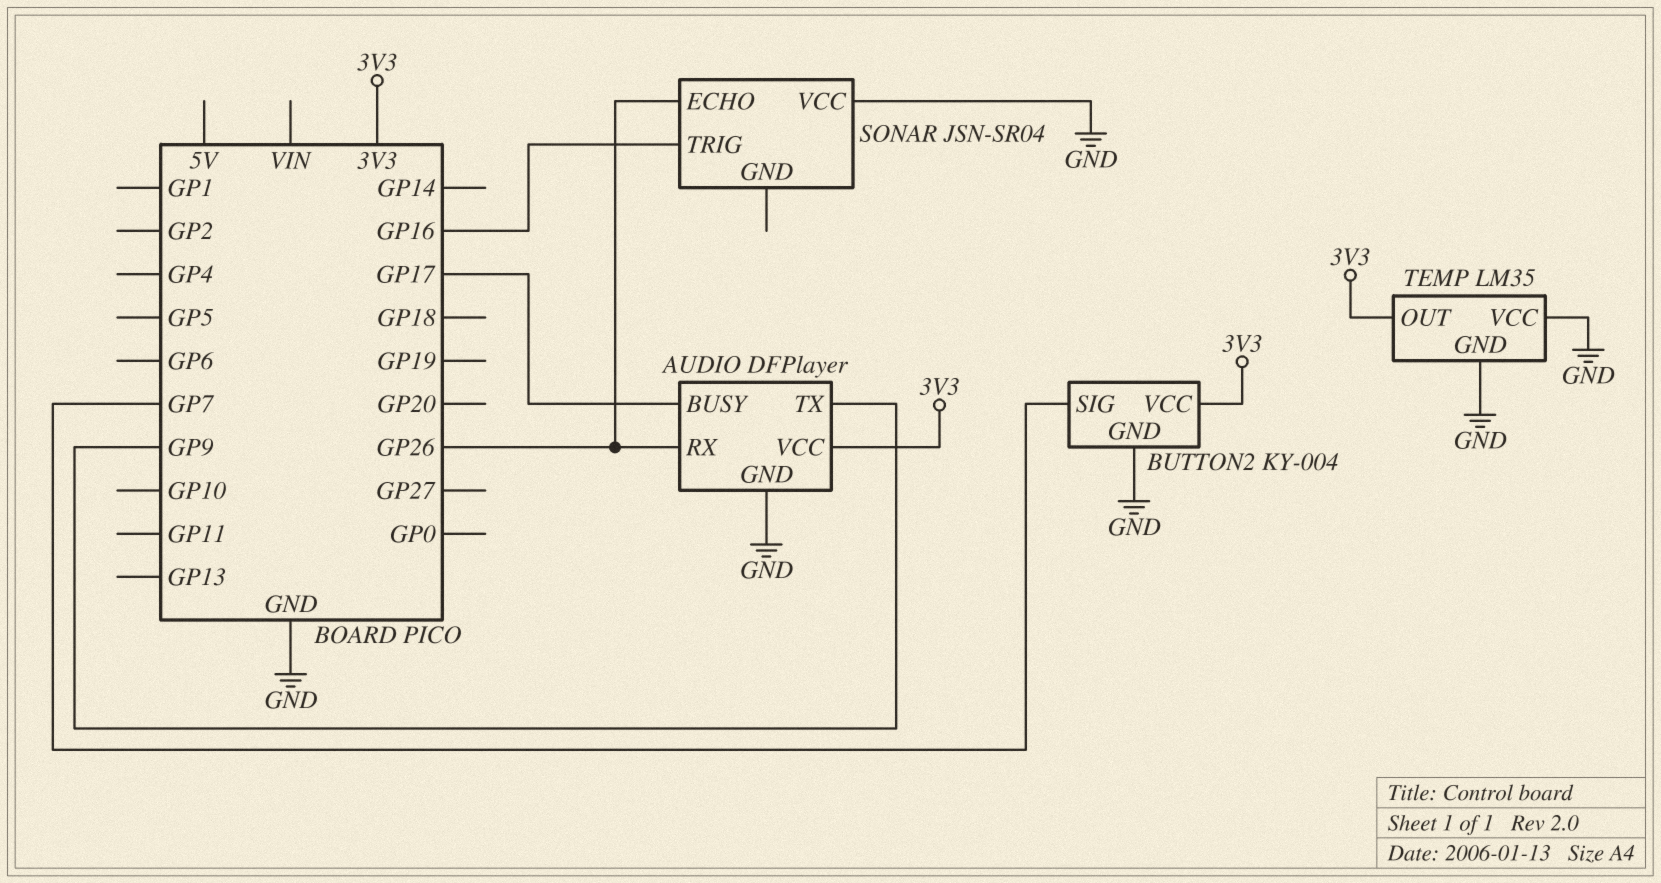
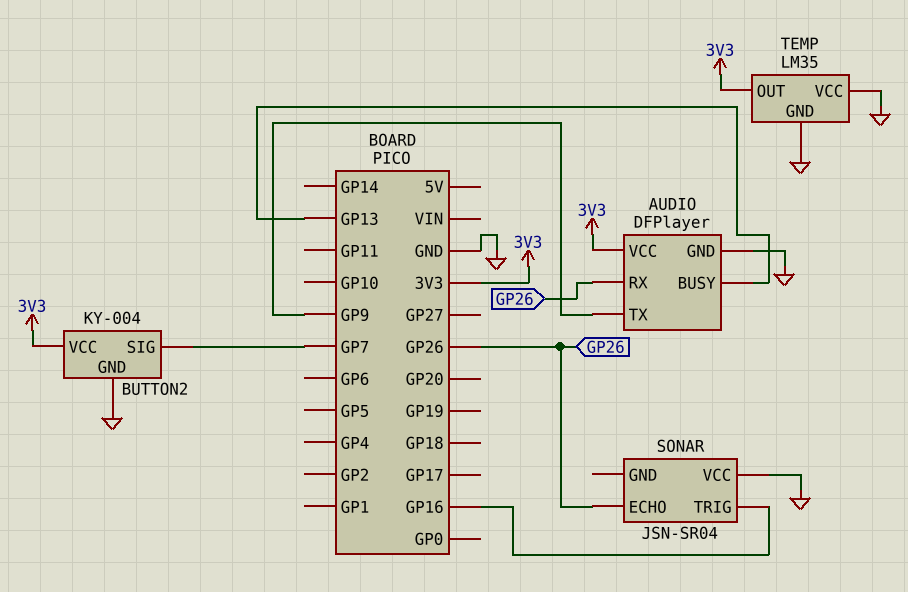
AUDIO pin BUSY: GP17 -> GP13

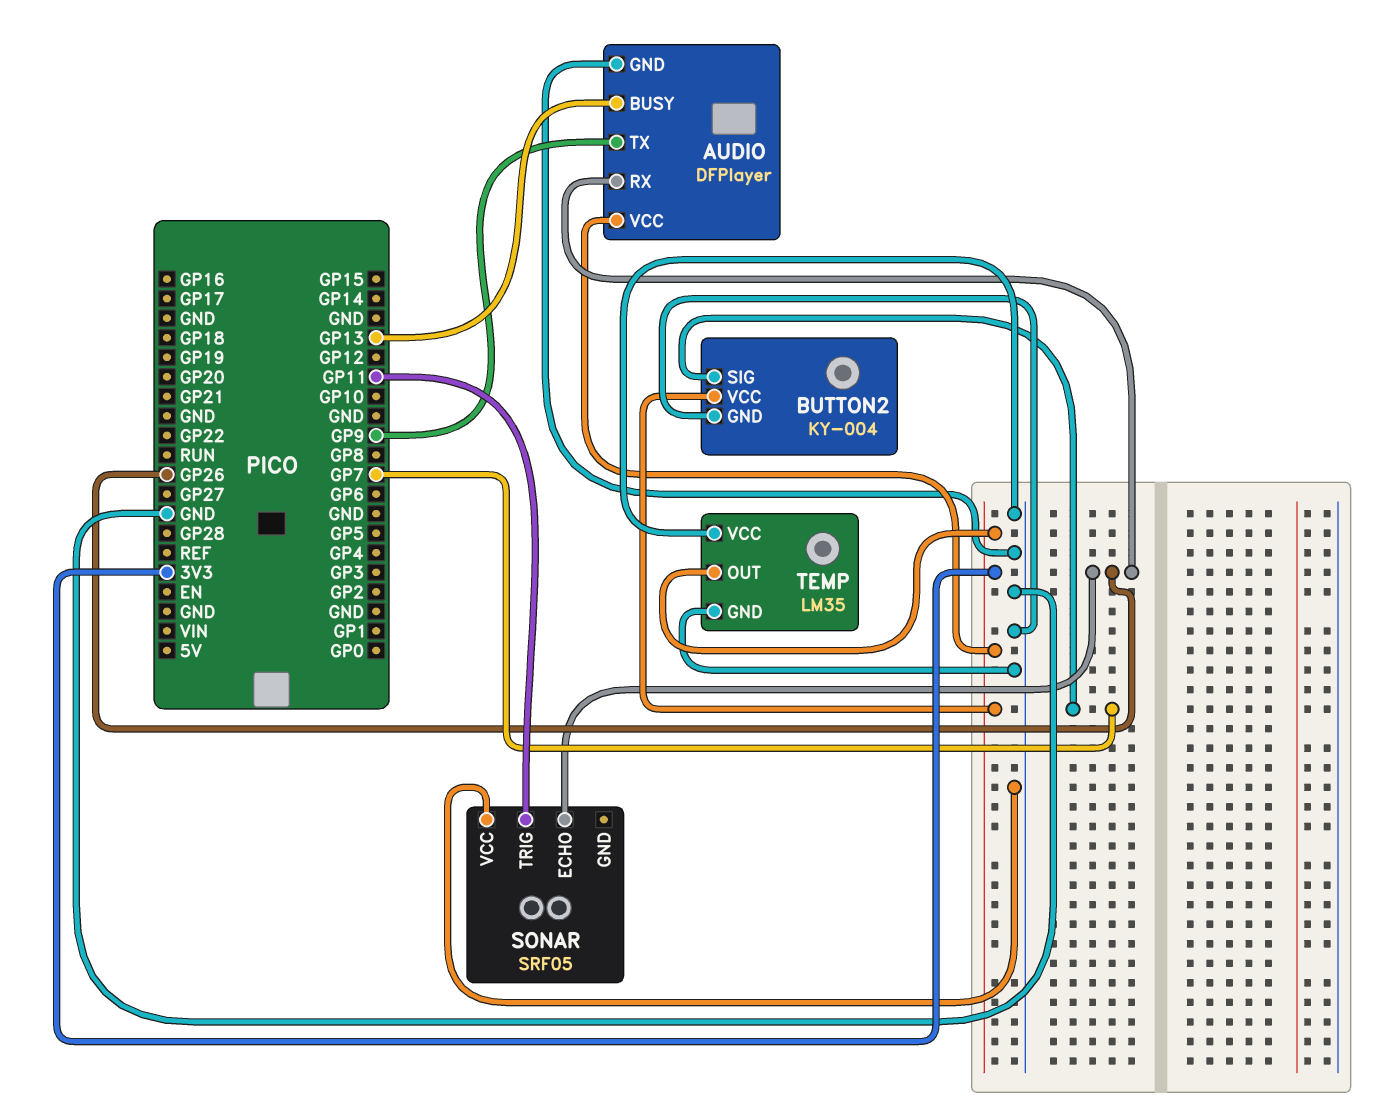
SONAR: JSN-SR04 -> SRF05
SONAR pin TRIG: GP16 -> GP11

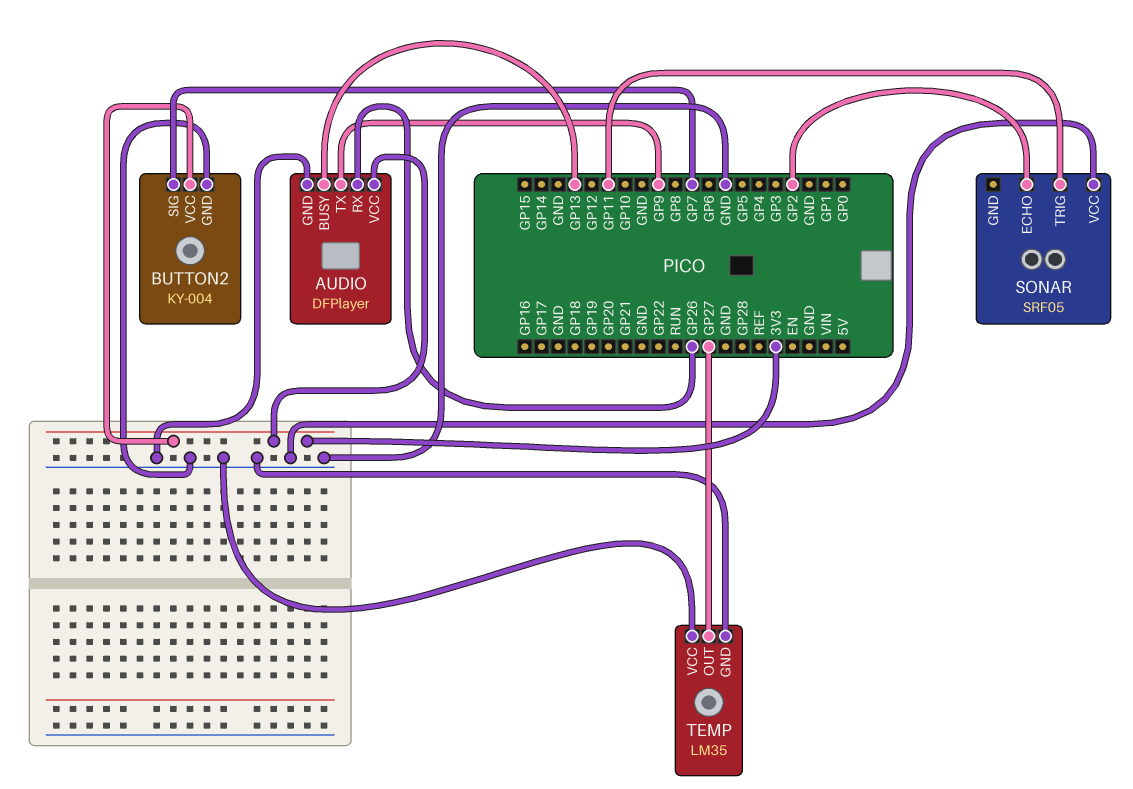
SONAR pin ECHO: GP26 -> GP2
TEMP pin OUT: 3V3 -> GP27

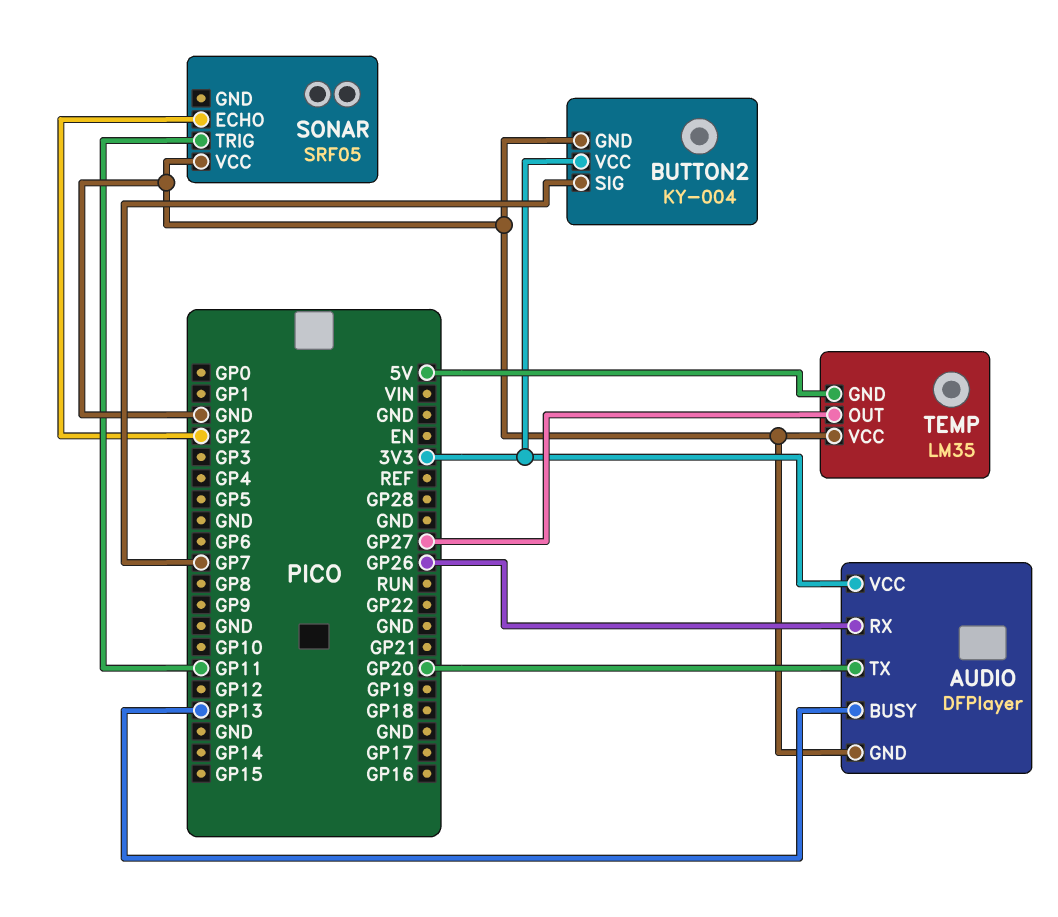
AUDIO pin TX: GP9 -> GP20
TEMP pin GND: GND -> 5V

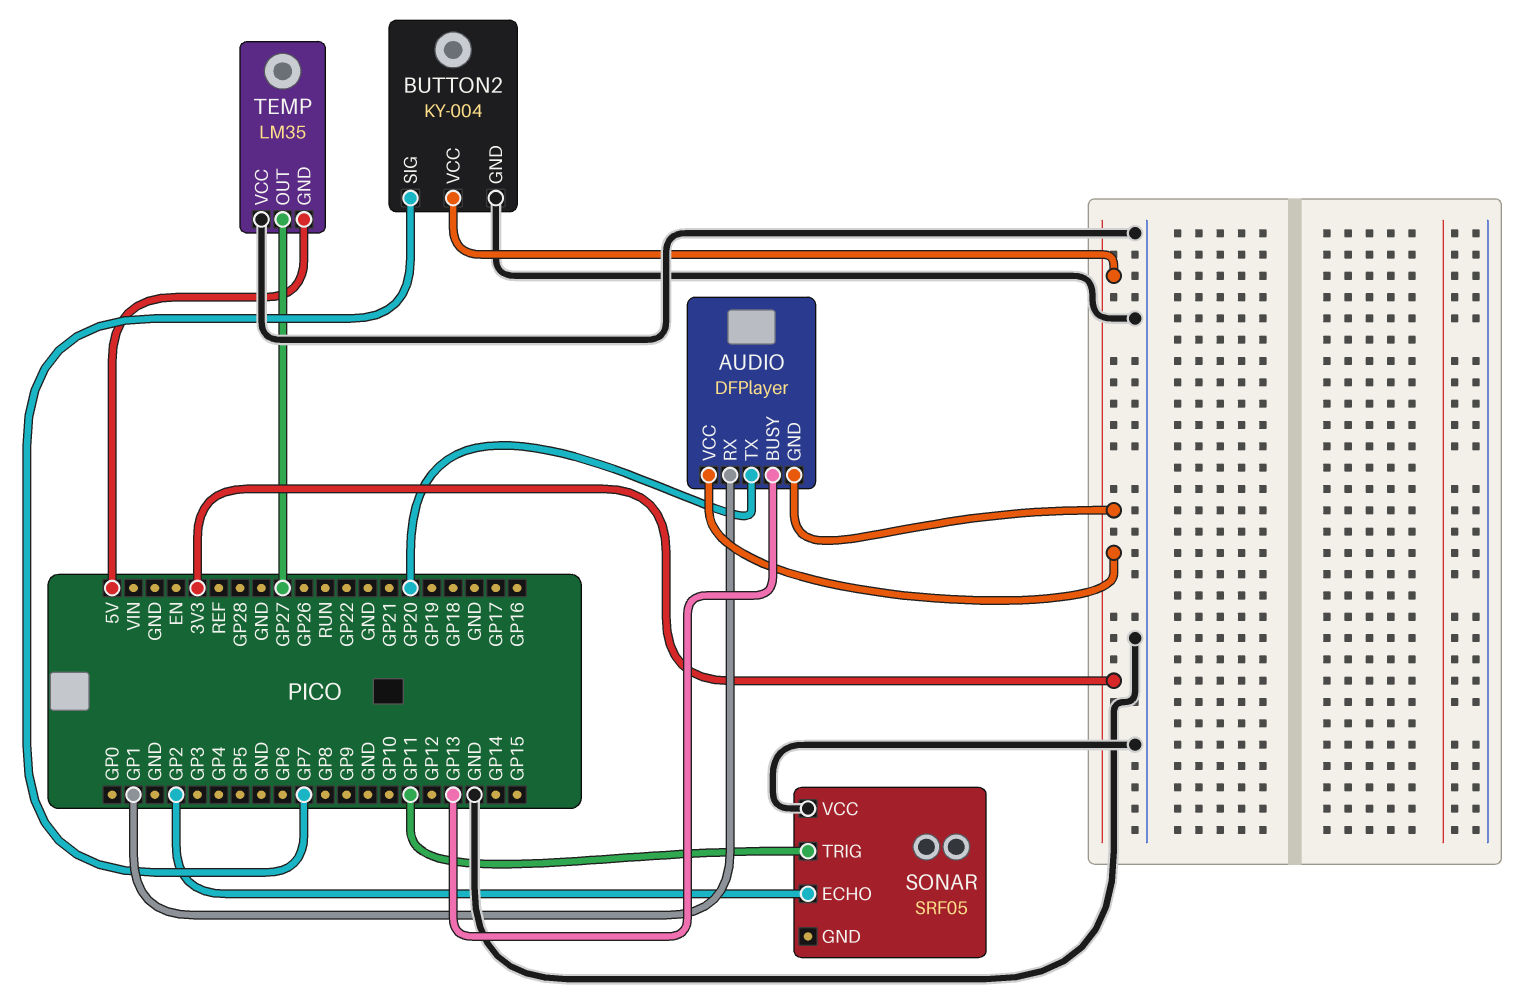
AUDIO pin GND: GND -> 3V3
AUDIO pin RX: GP26 -> GP1

